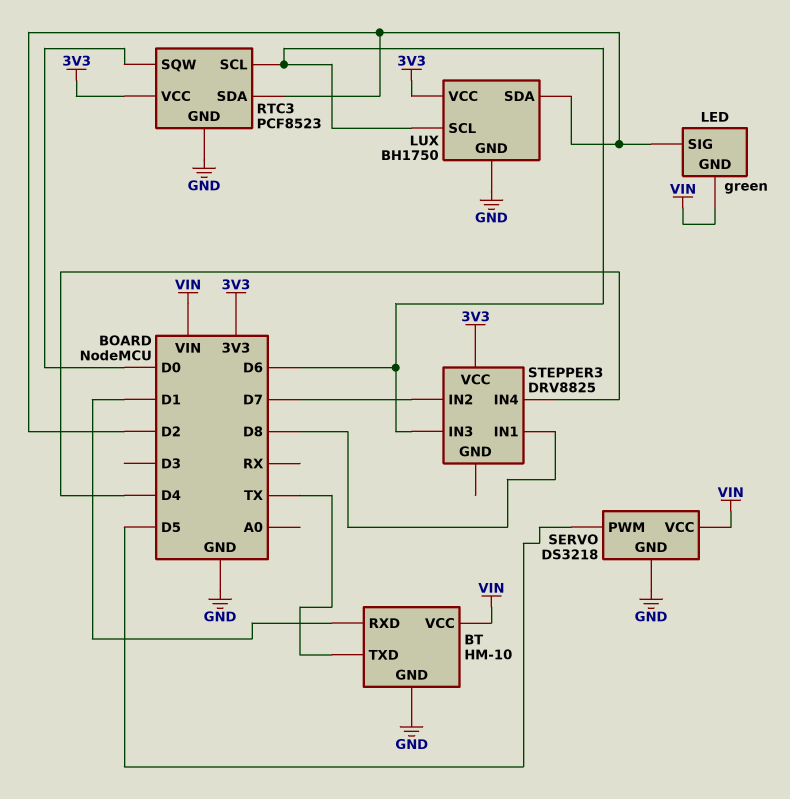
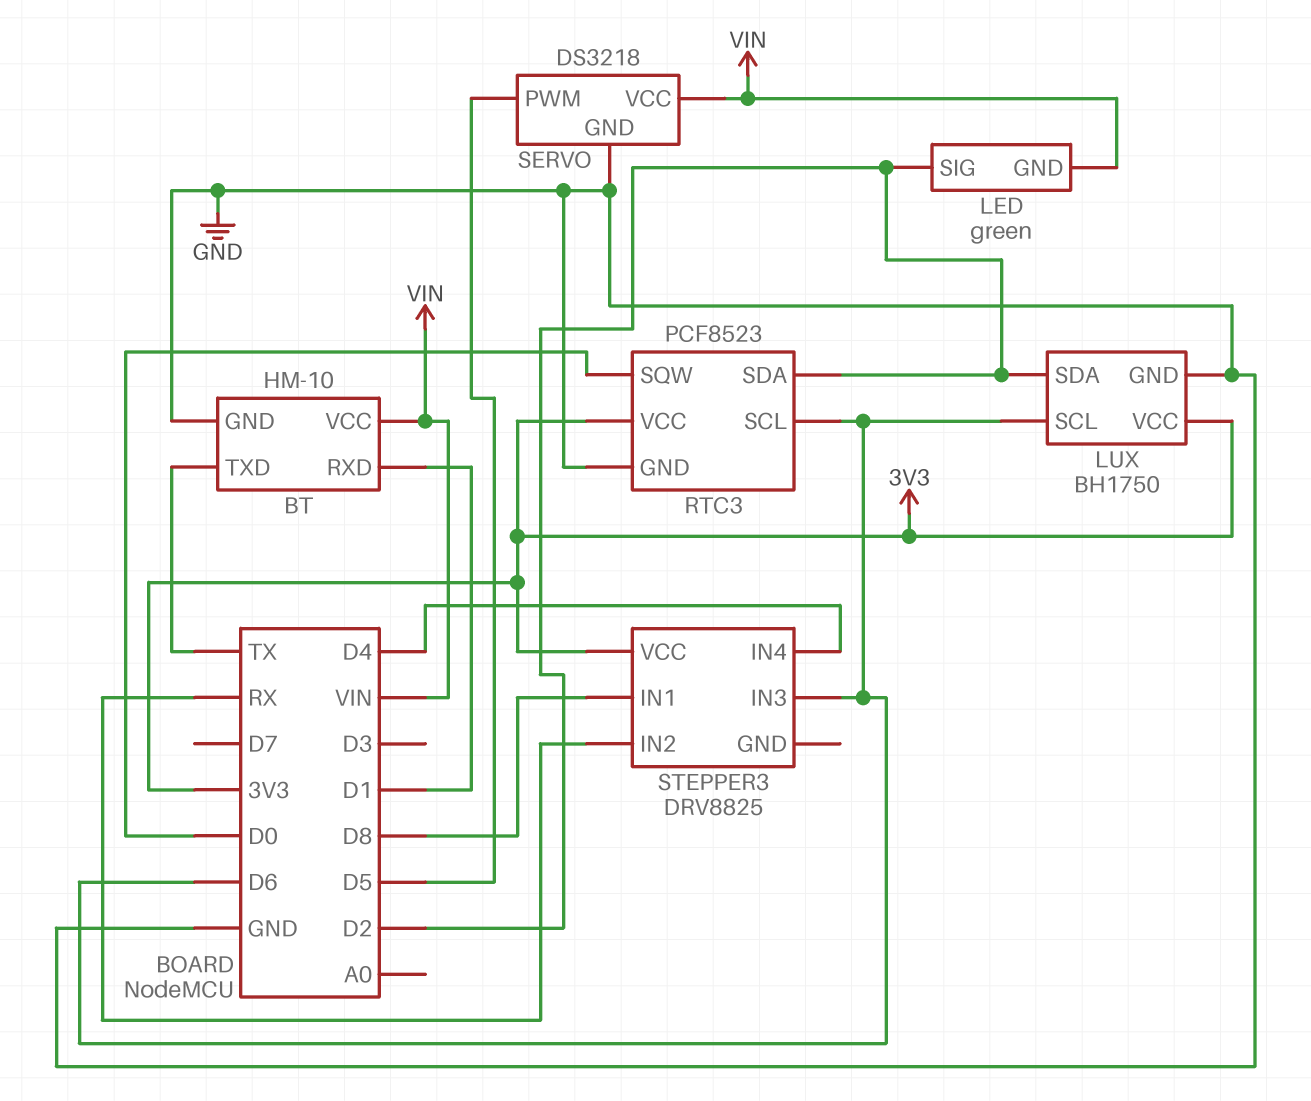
STEPPER3 pin IN2: D7 -> RX

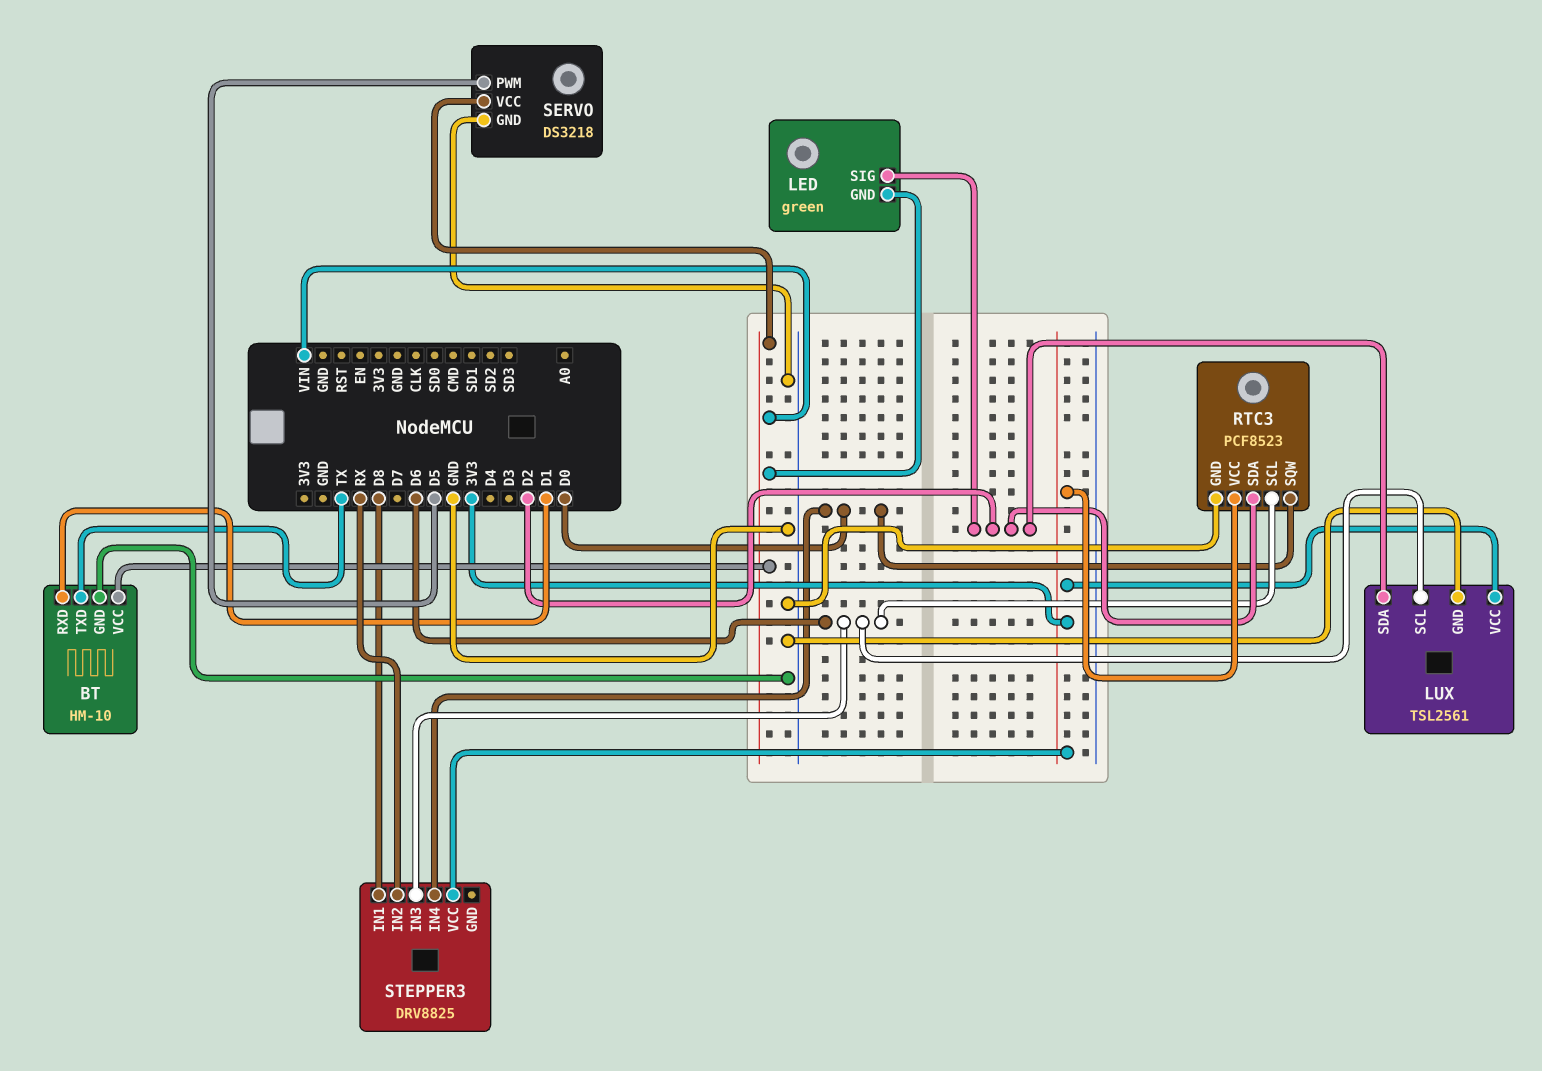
LUX: BH1750 -> TSL2561
STEPPER3 pin IN4: D4 -> D0

